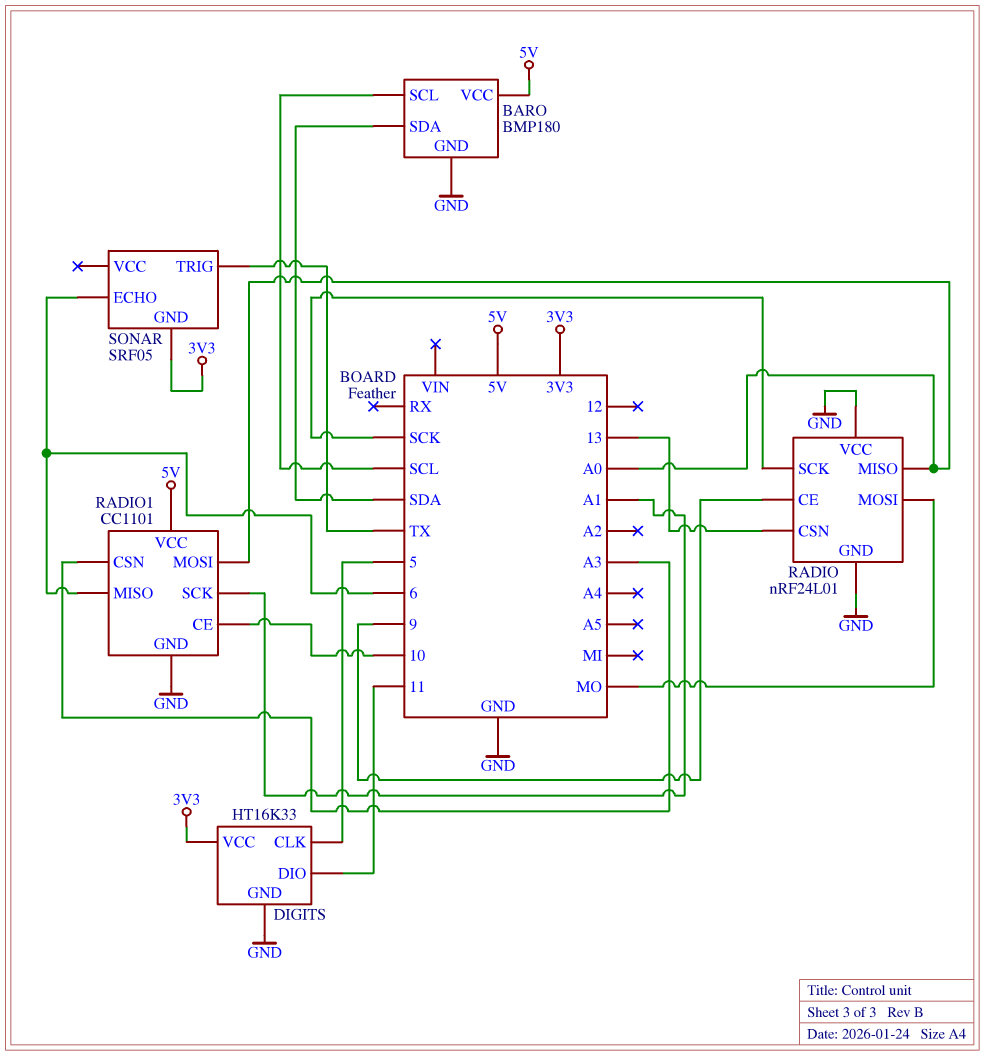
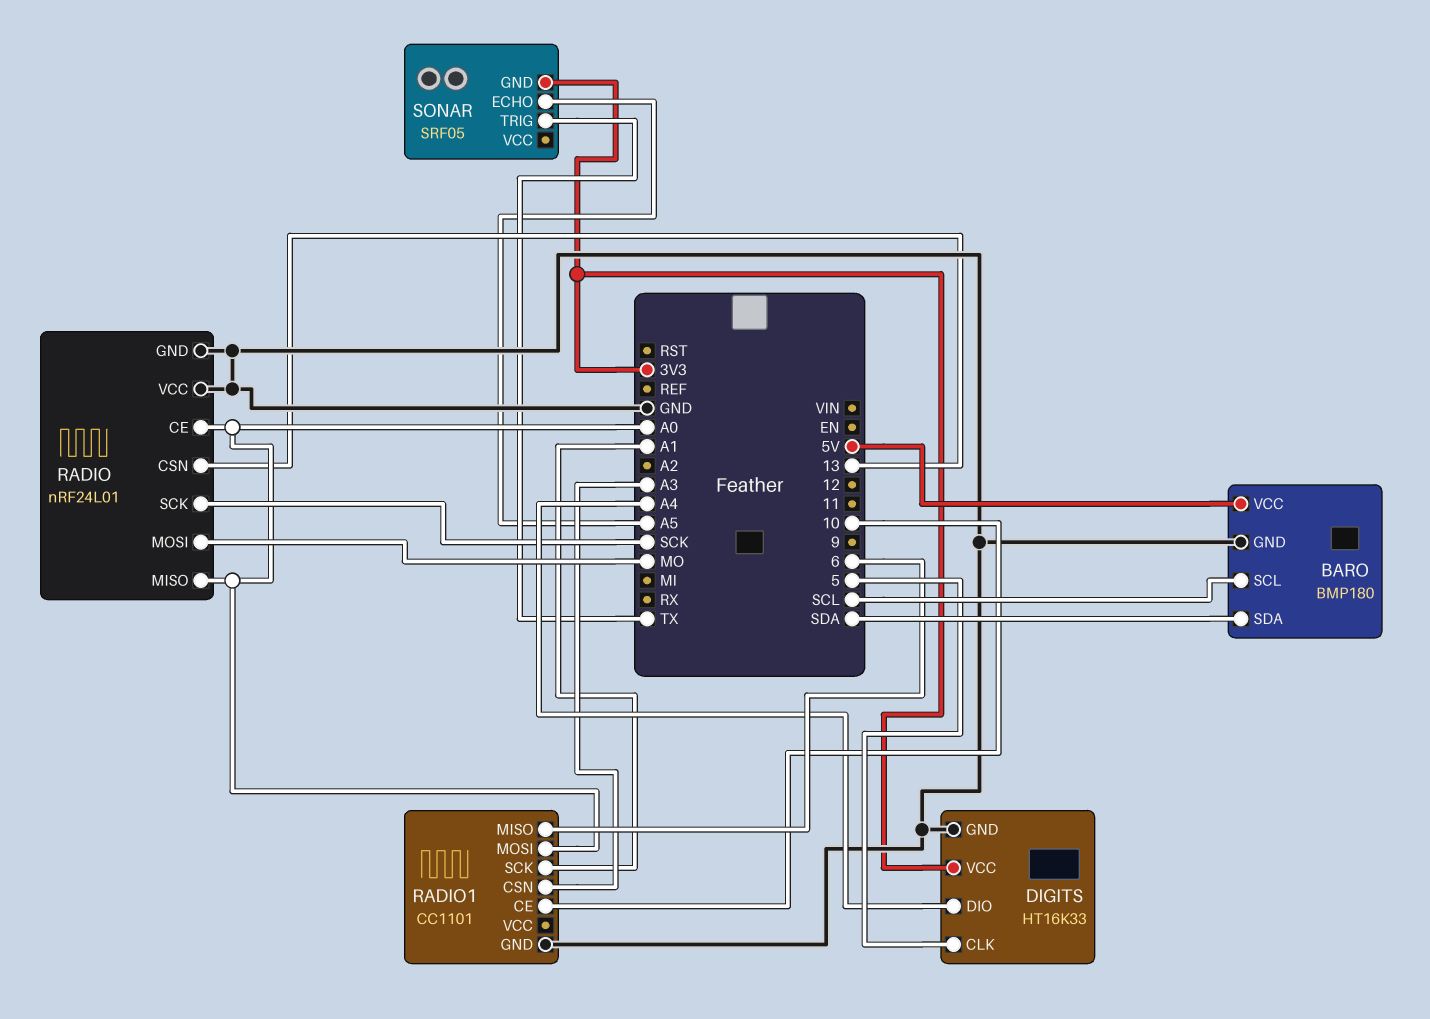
DIGITS pin DIO: 11 -> A4
RADIO pin CE: 9 -> A0
RADIO1 pin VCC: 5V -> none
SONAR pin ECHO: 6 -> A5

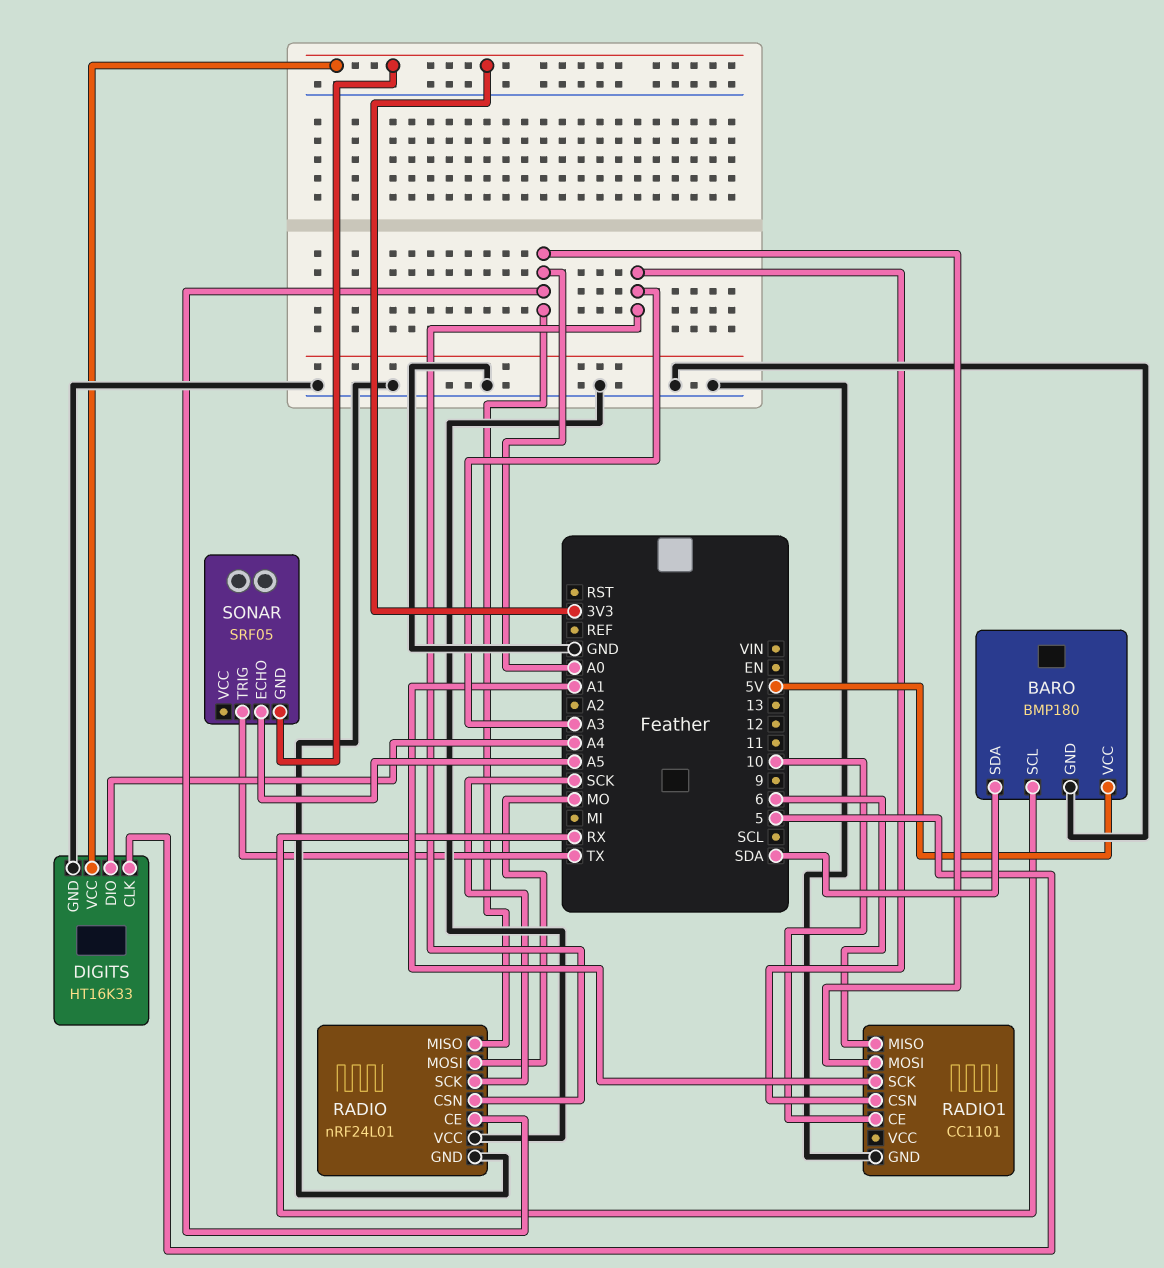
BARO pin SCL: SCL -> RX
RADIO pin CSN: 13 -> A3

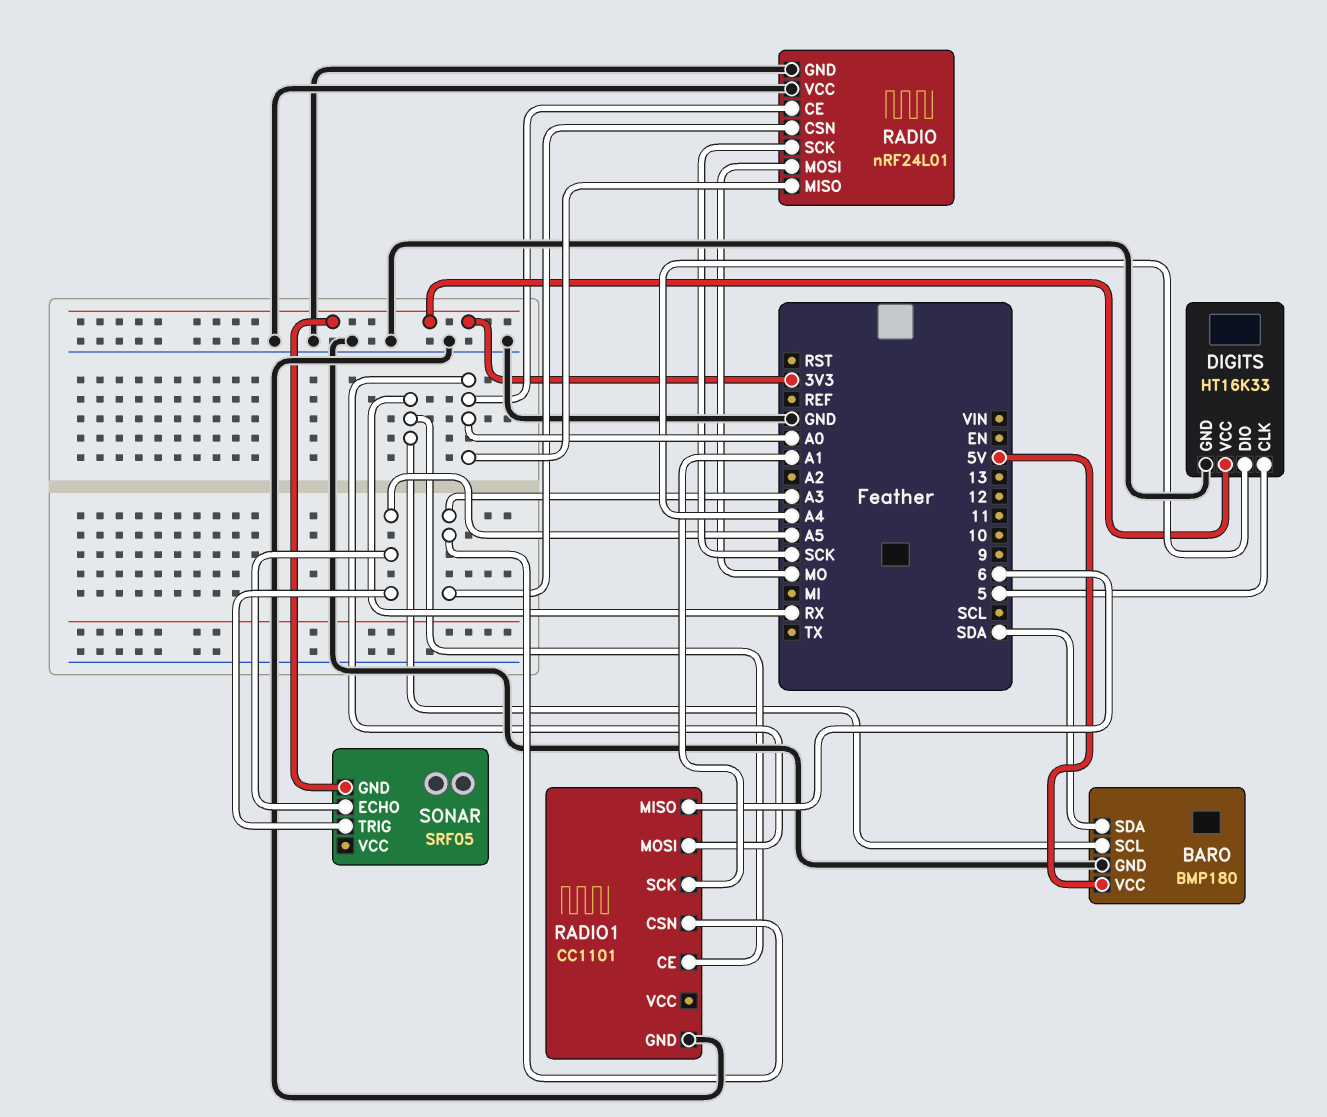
RADIO1 pin CE: 10 -> RX
SONAR pin TRIG: TX -> A5

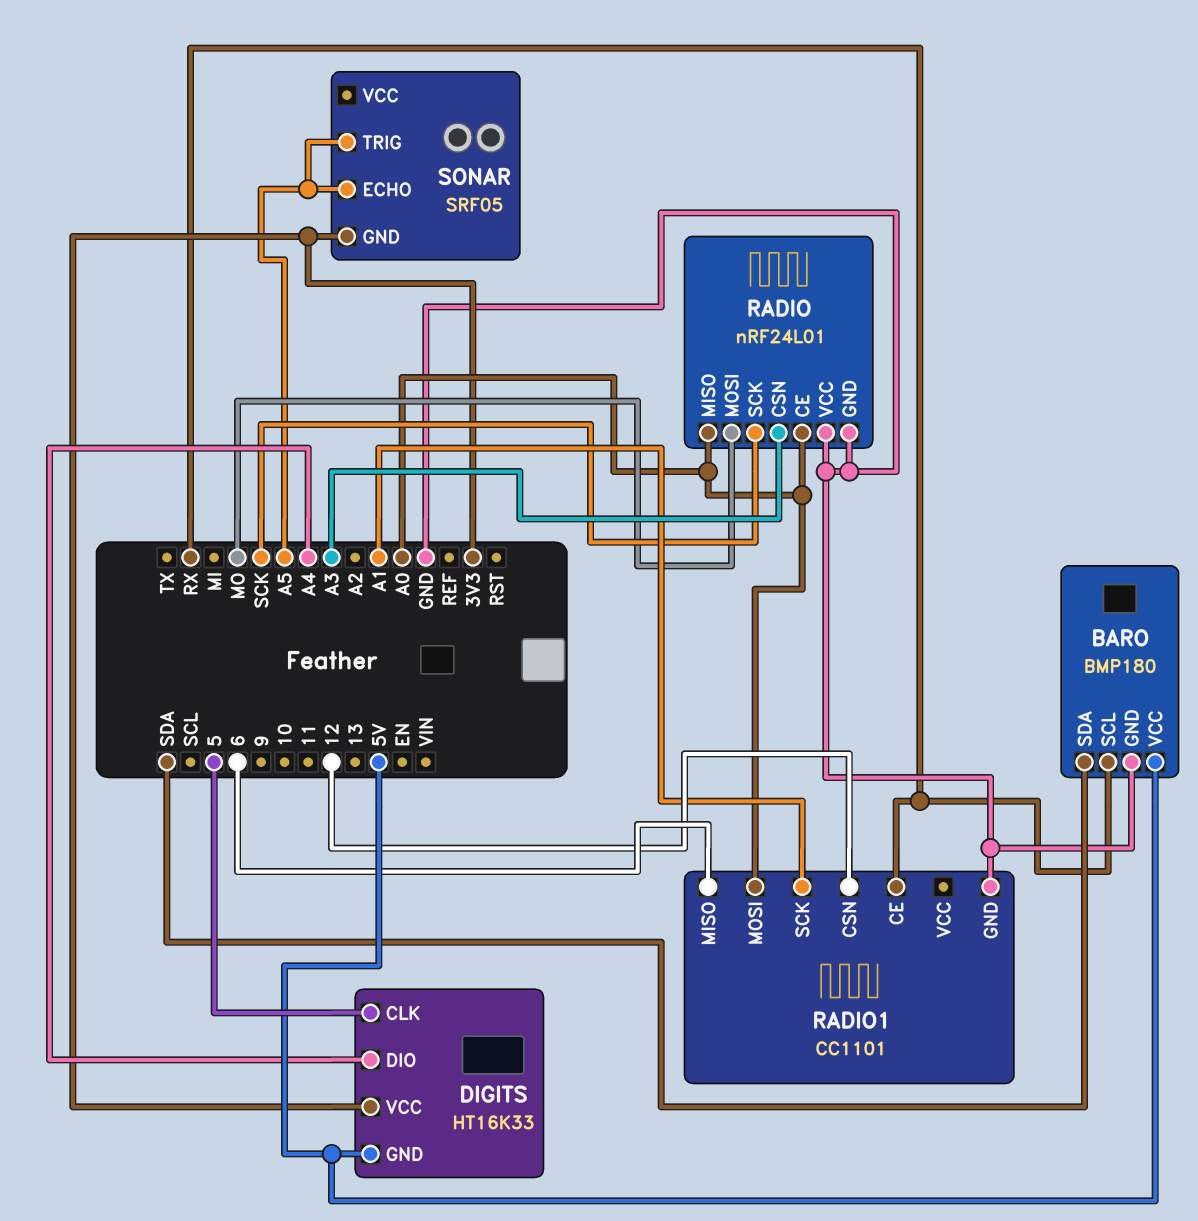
DIGITS pin GND: GND -> 5V
RADIO1 pin CSN: A3 -> 12

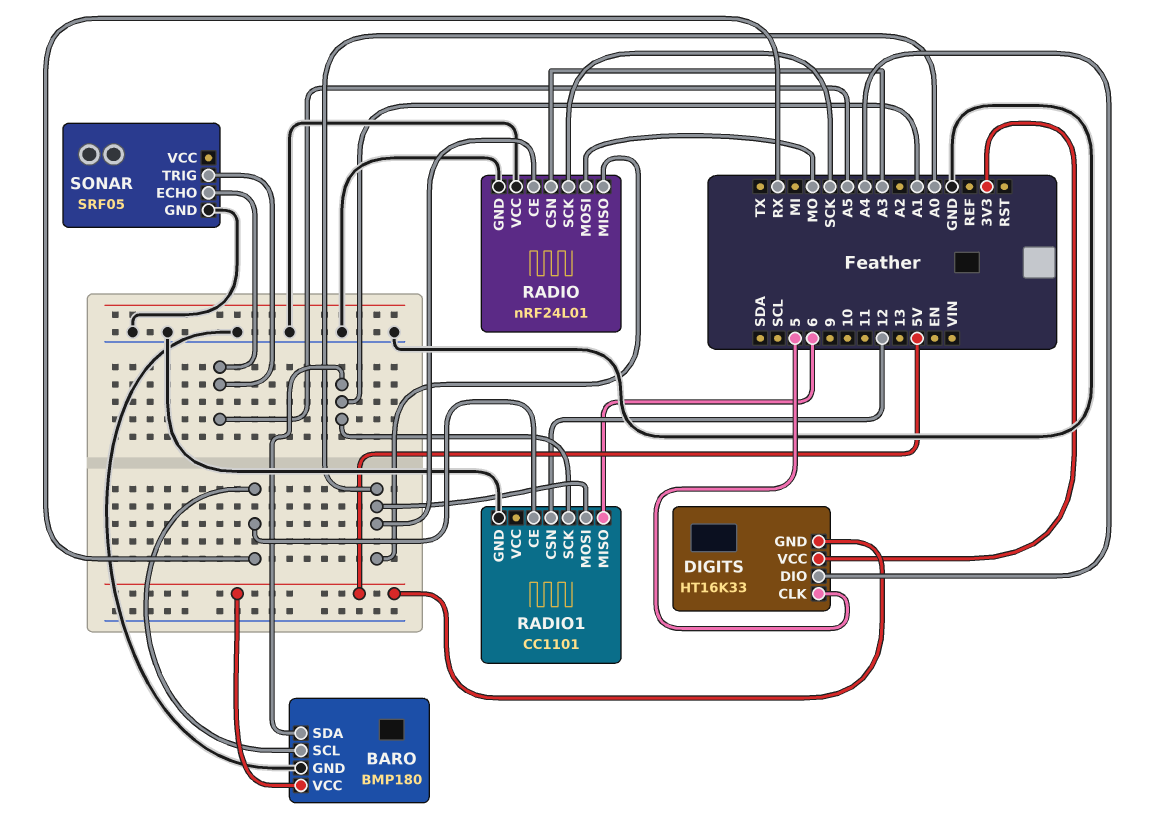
BARO pin SDA: SDA -> A1
SONAR pin GND: 3V3 -> GND

